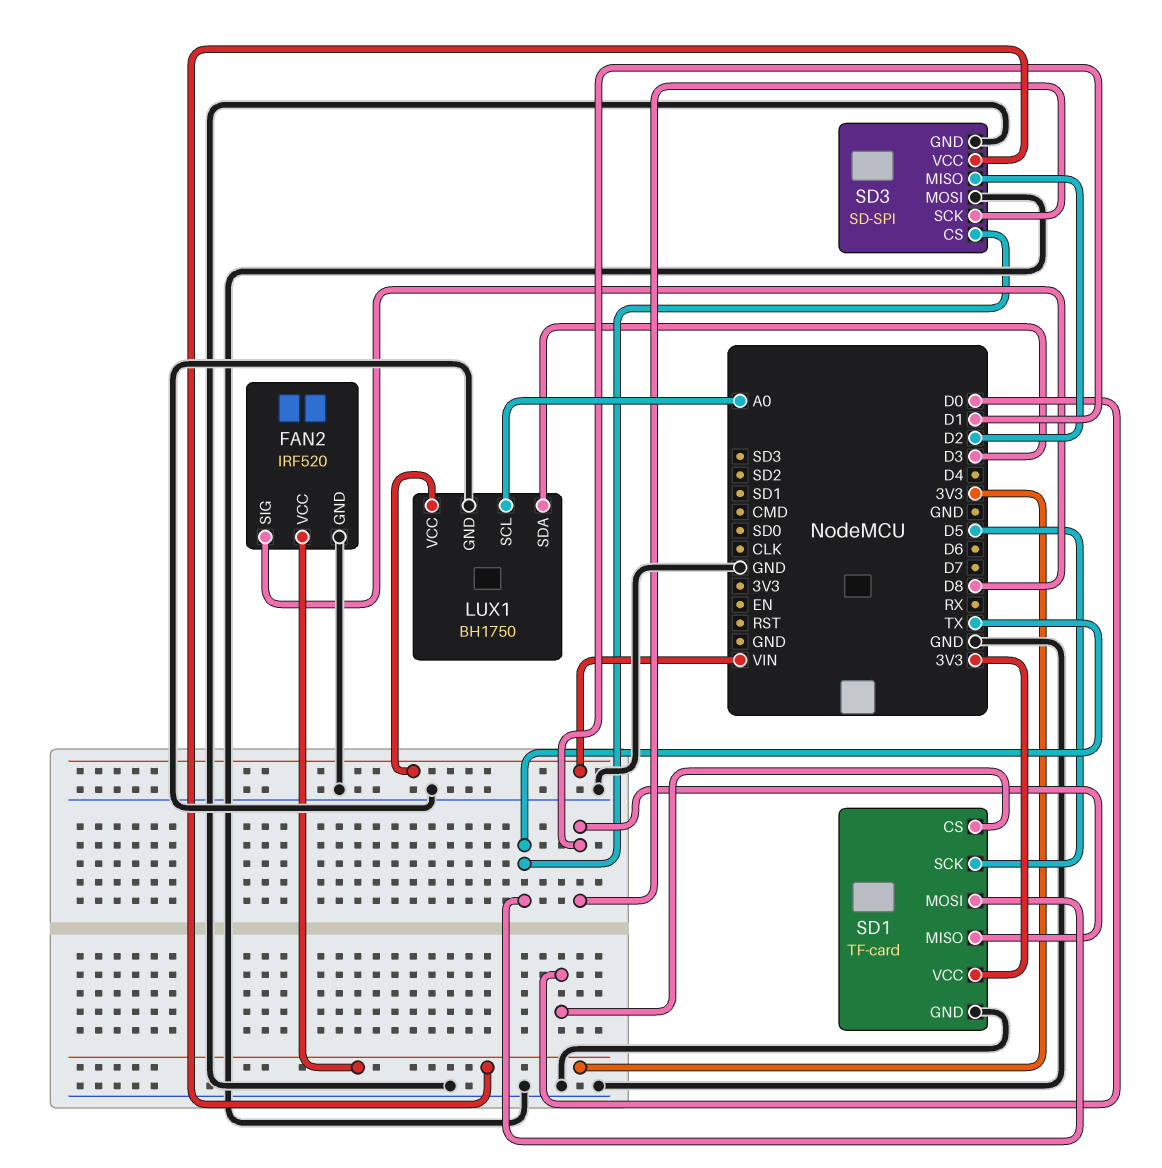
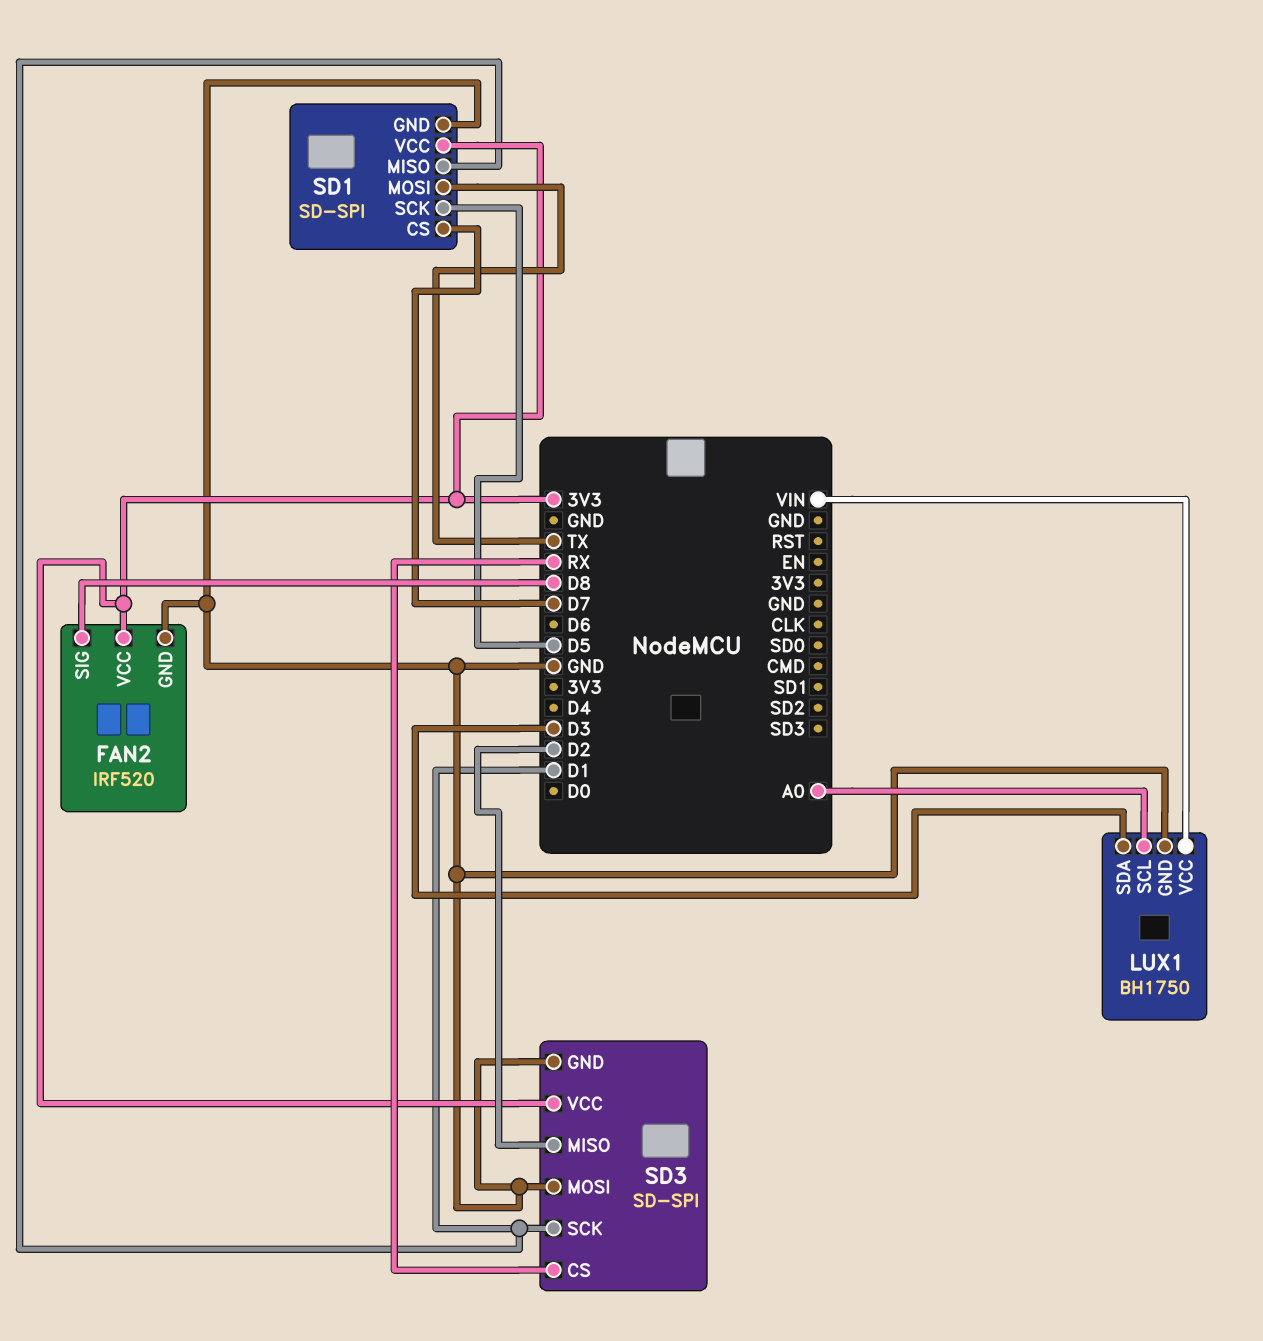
SD1: TF-card -> SD-SPI
SD1 pin CS: D0 -> D7
SD3 pin CS: TX -> RX

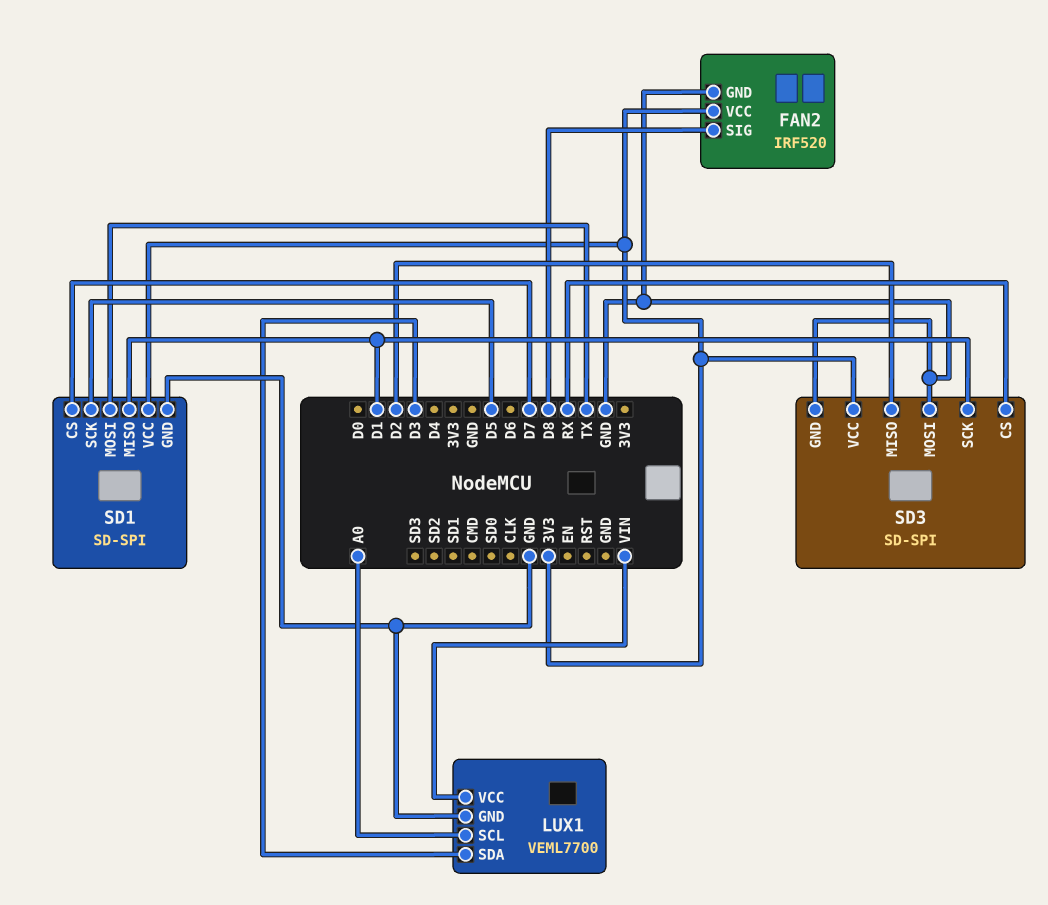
LUX1: BH1750 -> VEML7700

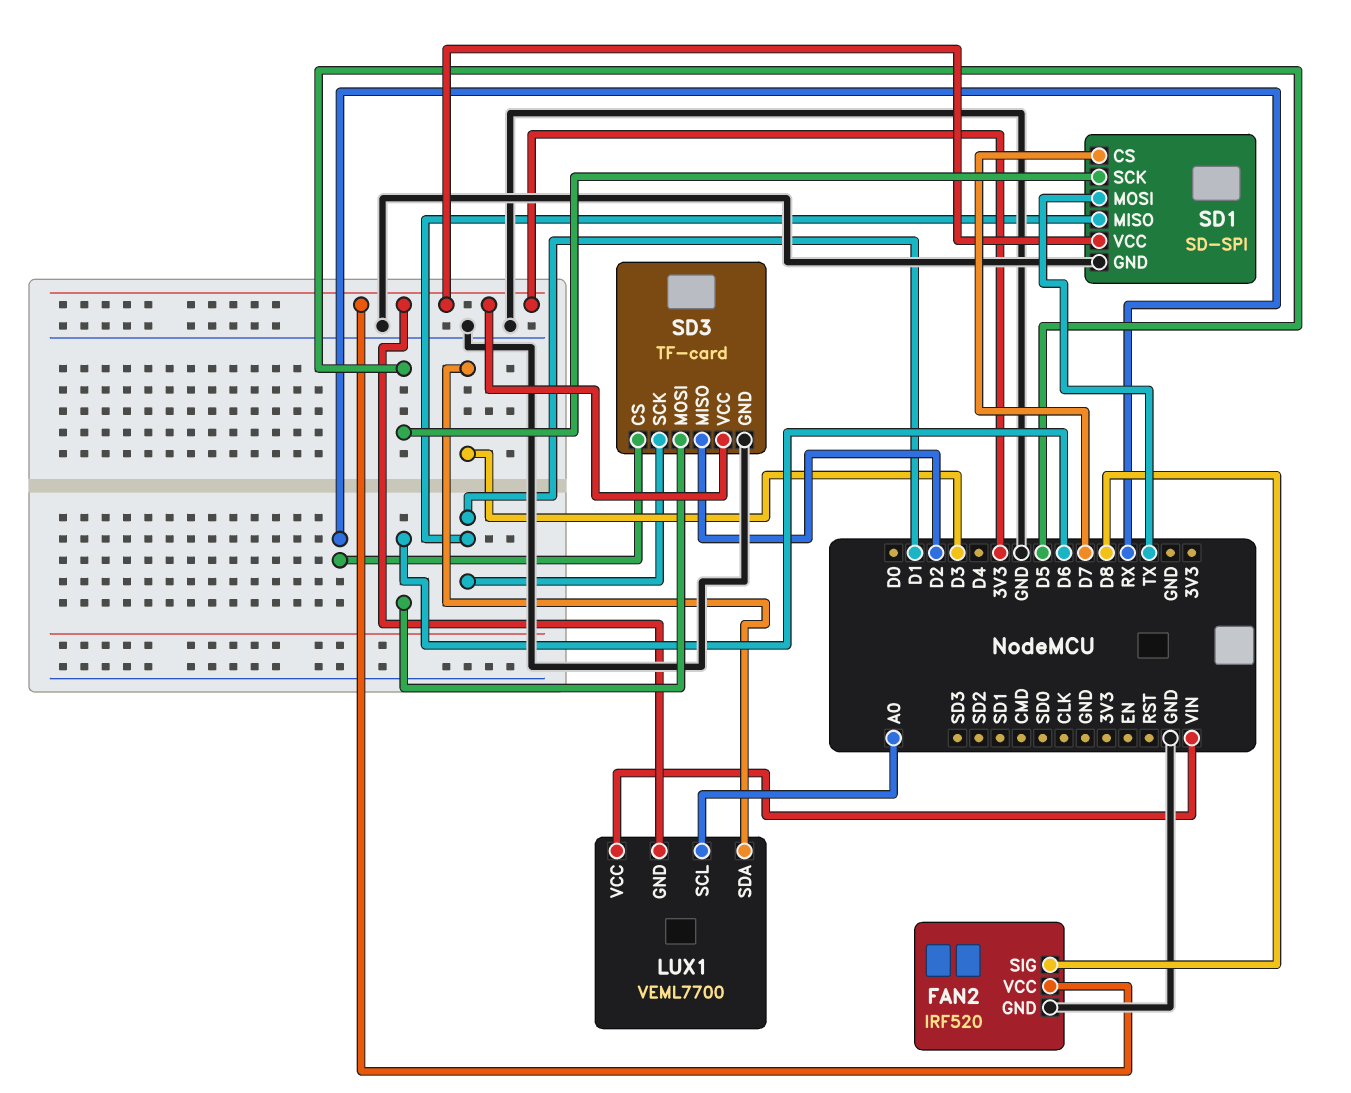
LUX1 pin GND: GND -> 3V3
SD3: SD-SPI -> TF-card
SD3 pin MOSI: GND -> D6

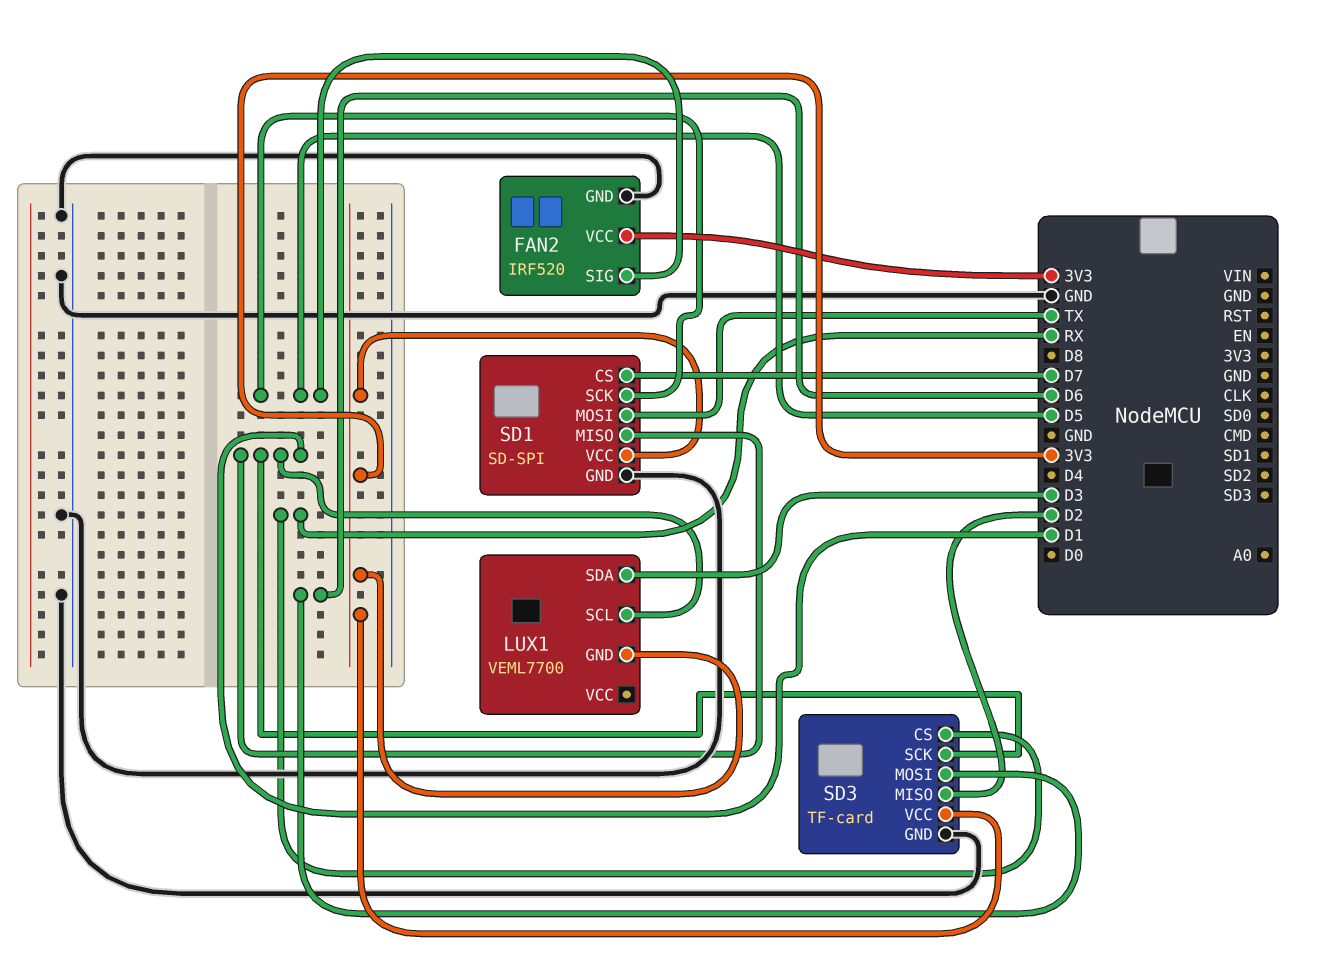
FAN2 pin SIG: D8 -> D5
LUX1 pin SCL: A0 -> D1
LUX1 pin VCC: VIN -> none

